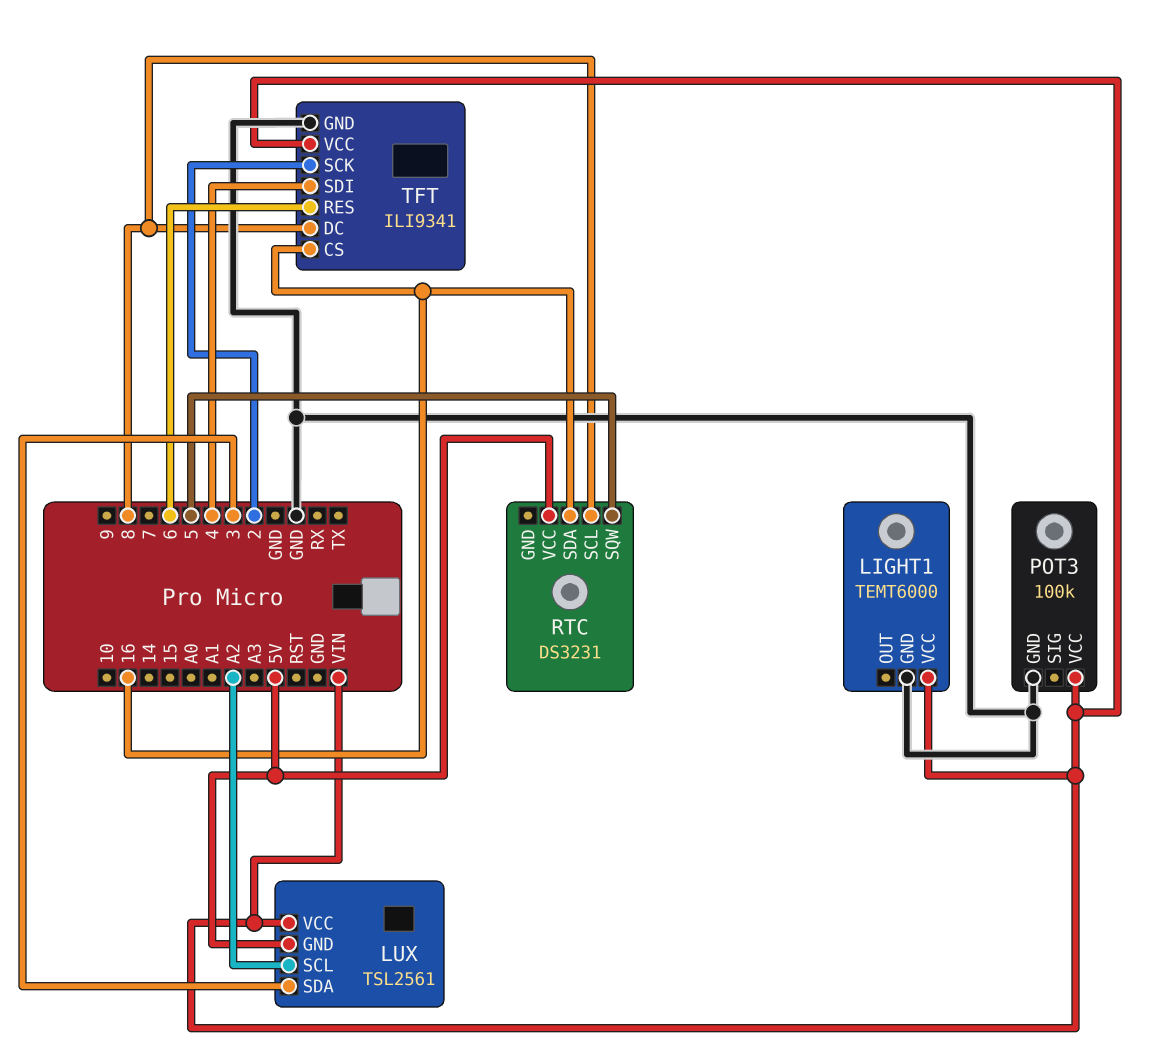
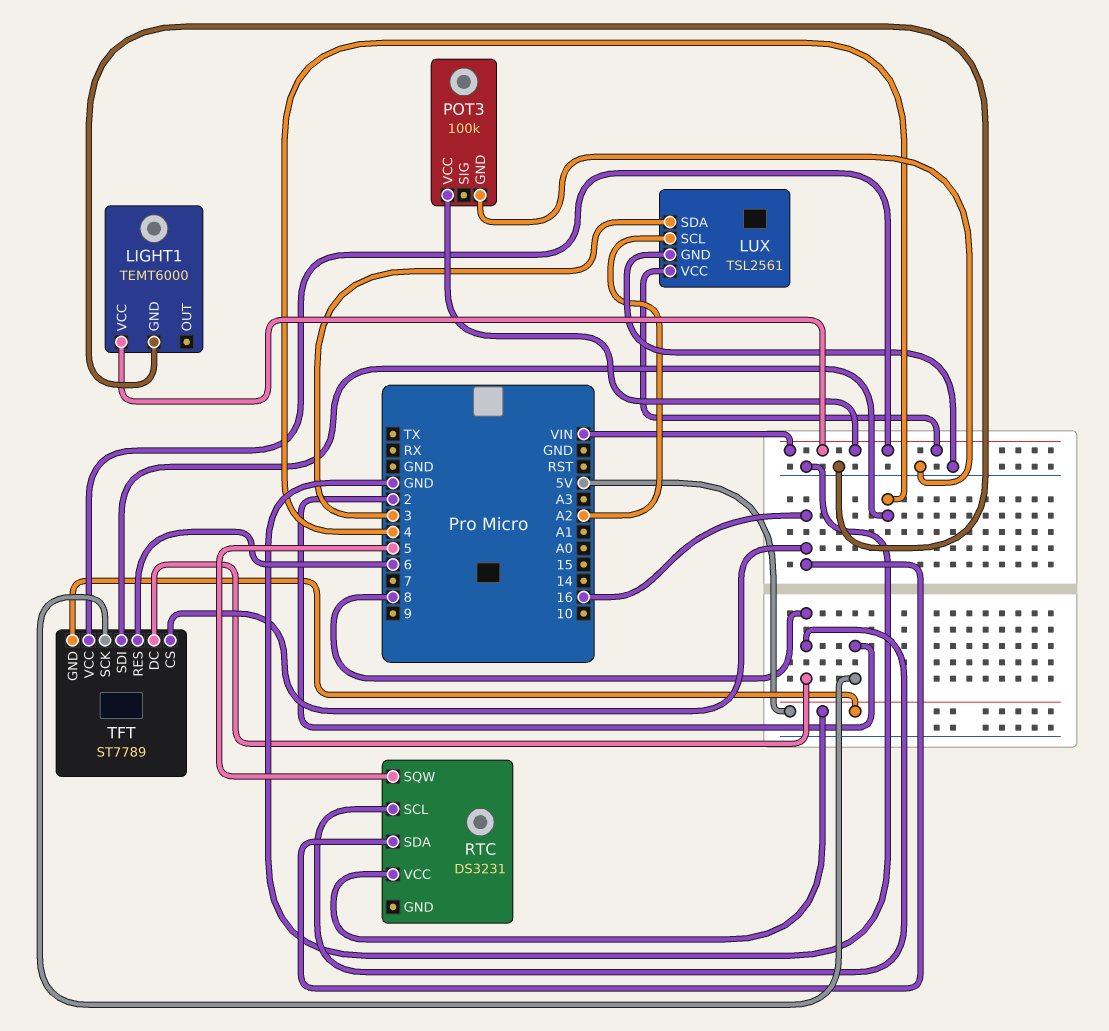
LUX pin GND: 5V -> GND
TFT: ILI9341 -> ST7789
TFT pin GND: GND -> 5V

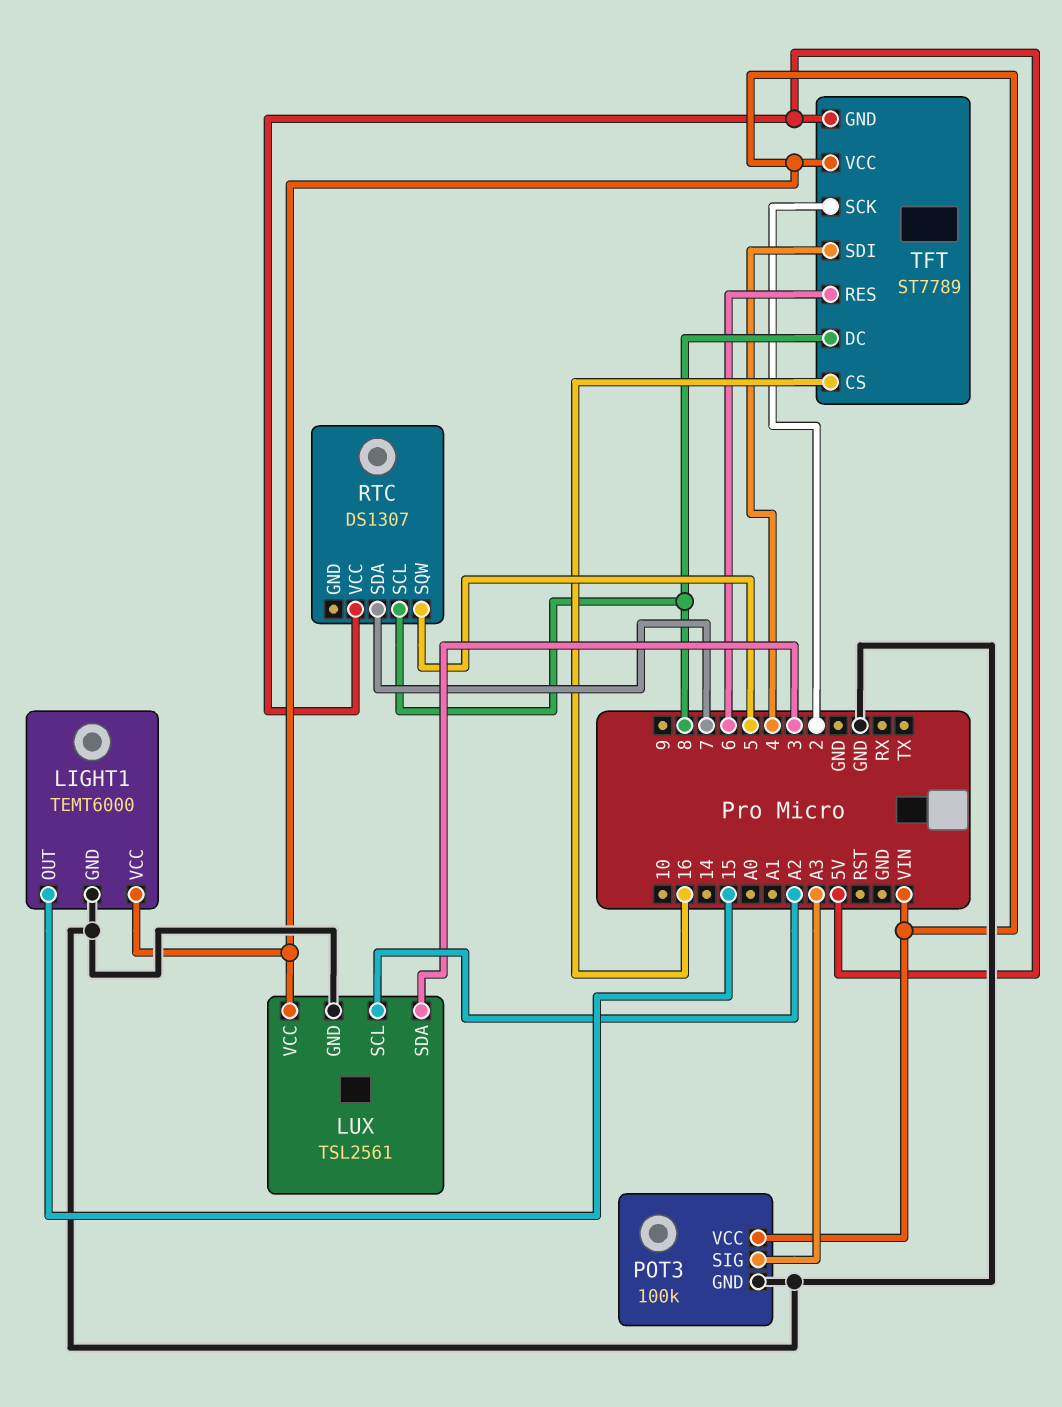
LIGHT1 pin OUT: none -> 15
POT3 pin SIG: none -> A3
RTC: DS3231 -> DS1307
RTC pin SDA: 16 -> 7

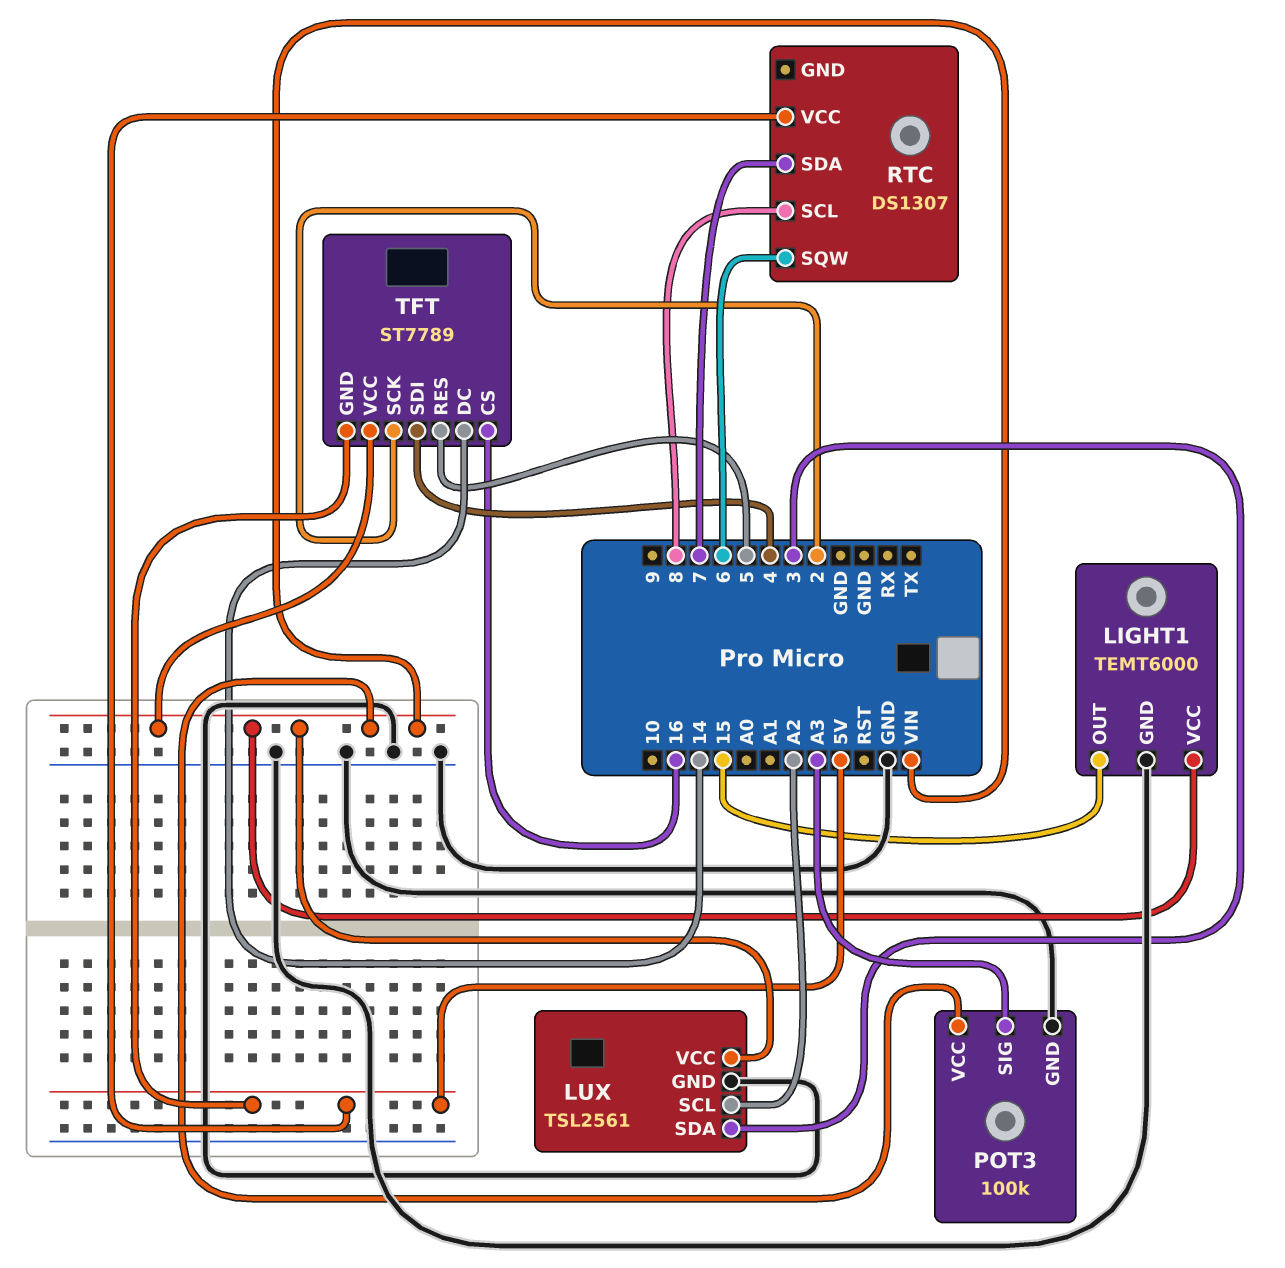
RTC pin SQW: 5 -> 6
TFT pin DC: 8 -> 14
TFT pin RES: 6 -> 5

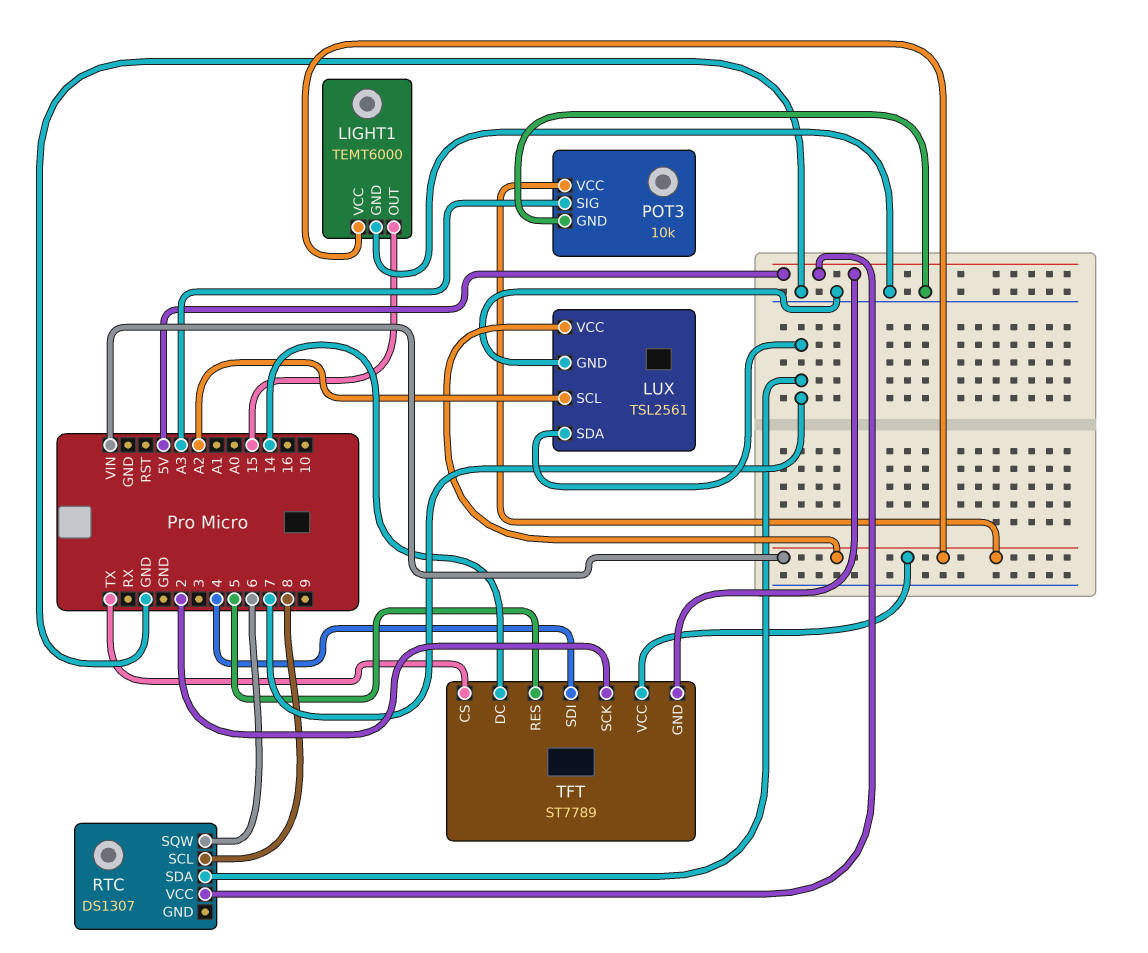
LUX pin SDA: 3 -> 7
POT3: 100k -> 10k
TFT pin CS: 16 -> TX

